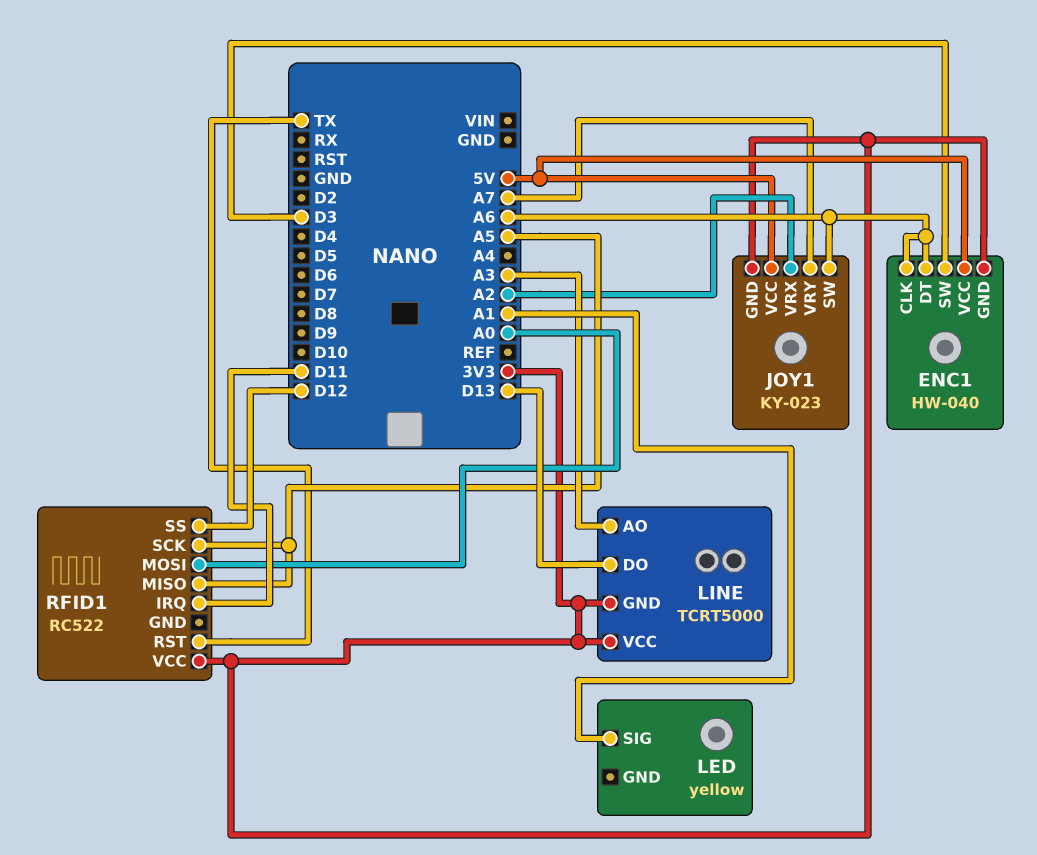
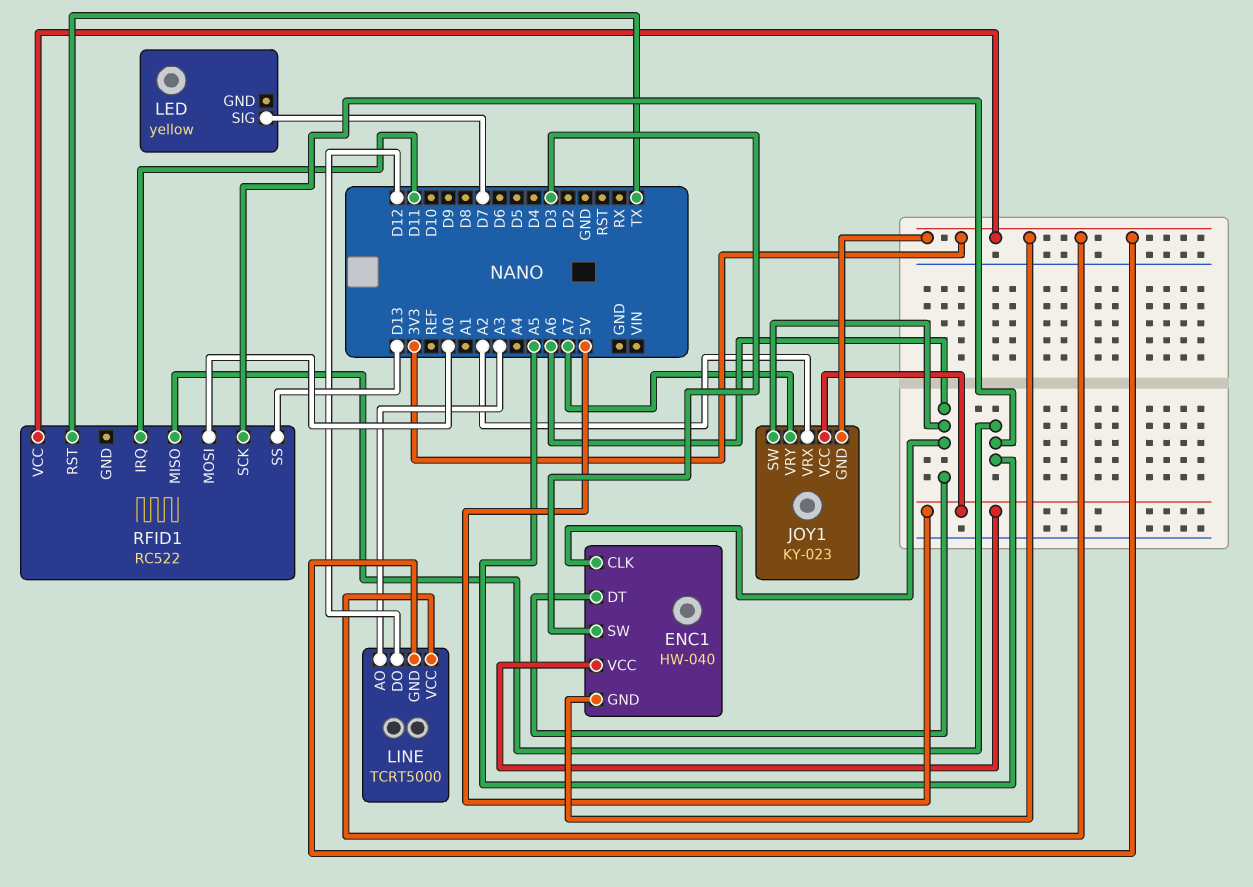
LED pin SIG: A1 -> D7
LINE pin DO: D13 -> D12
RFID1 pin SS: D12 -> D13

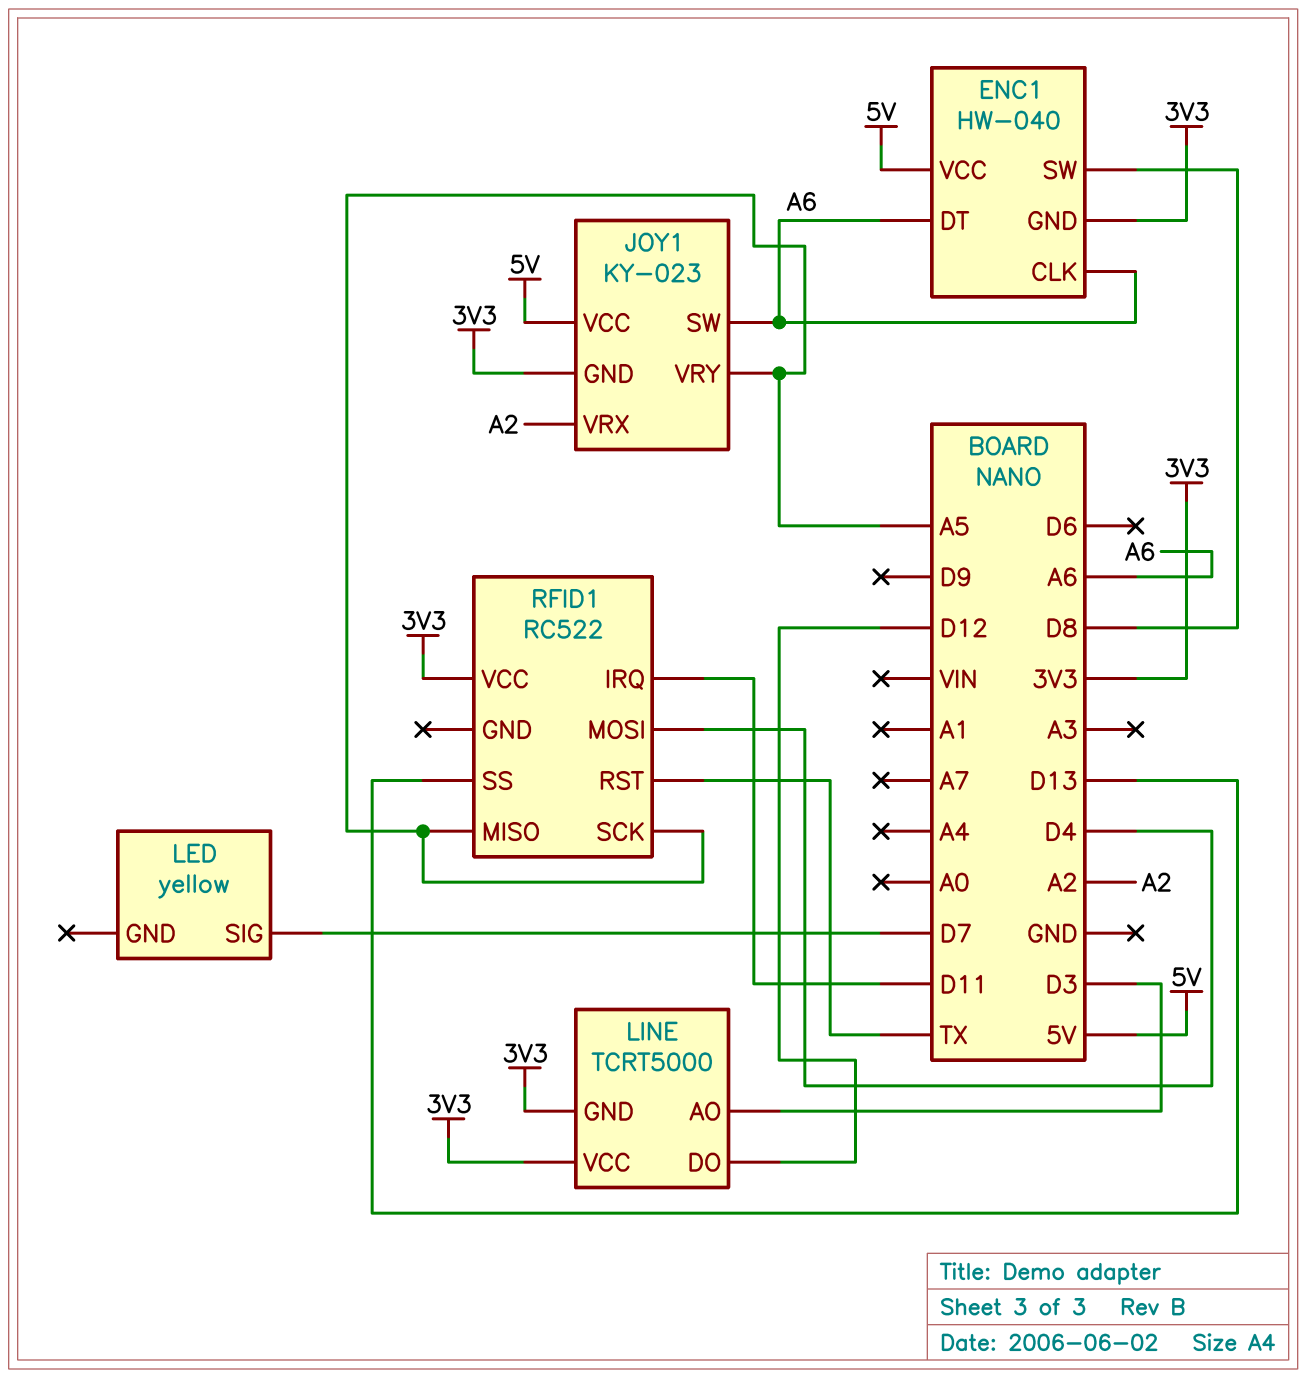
ENC1 pin SW: D3 -> D8
JOY1 pin VRY: A7 -> A5
LINE pin AO: A3 -> D3
RFID1 pin MOSI: A0 -> D4

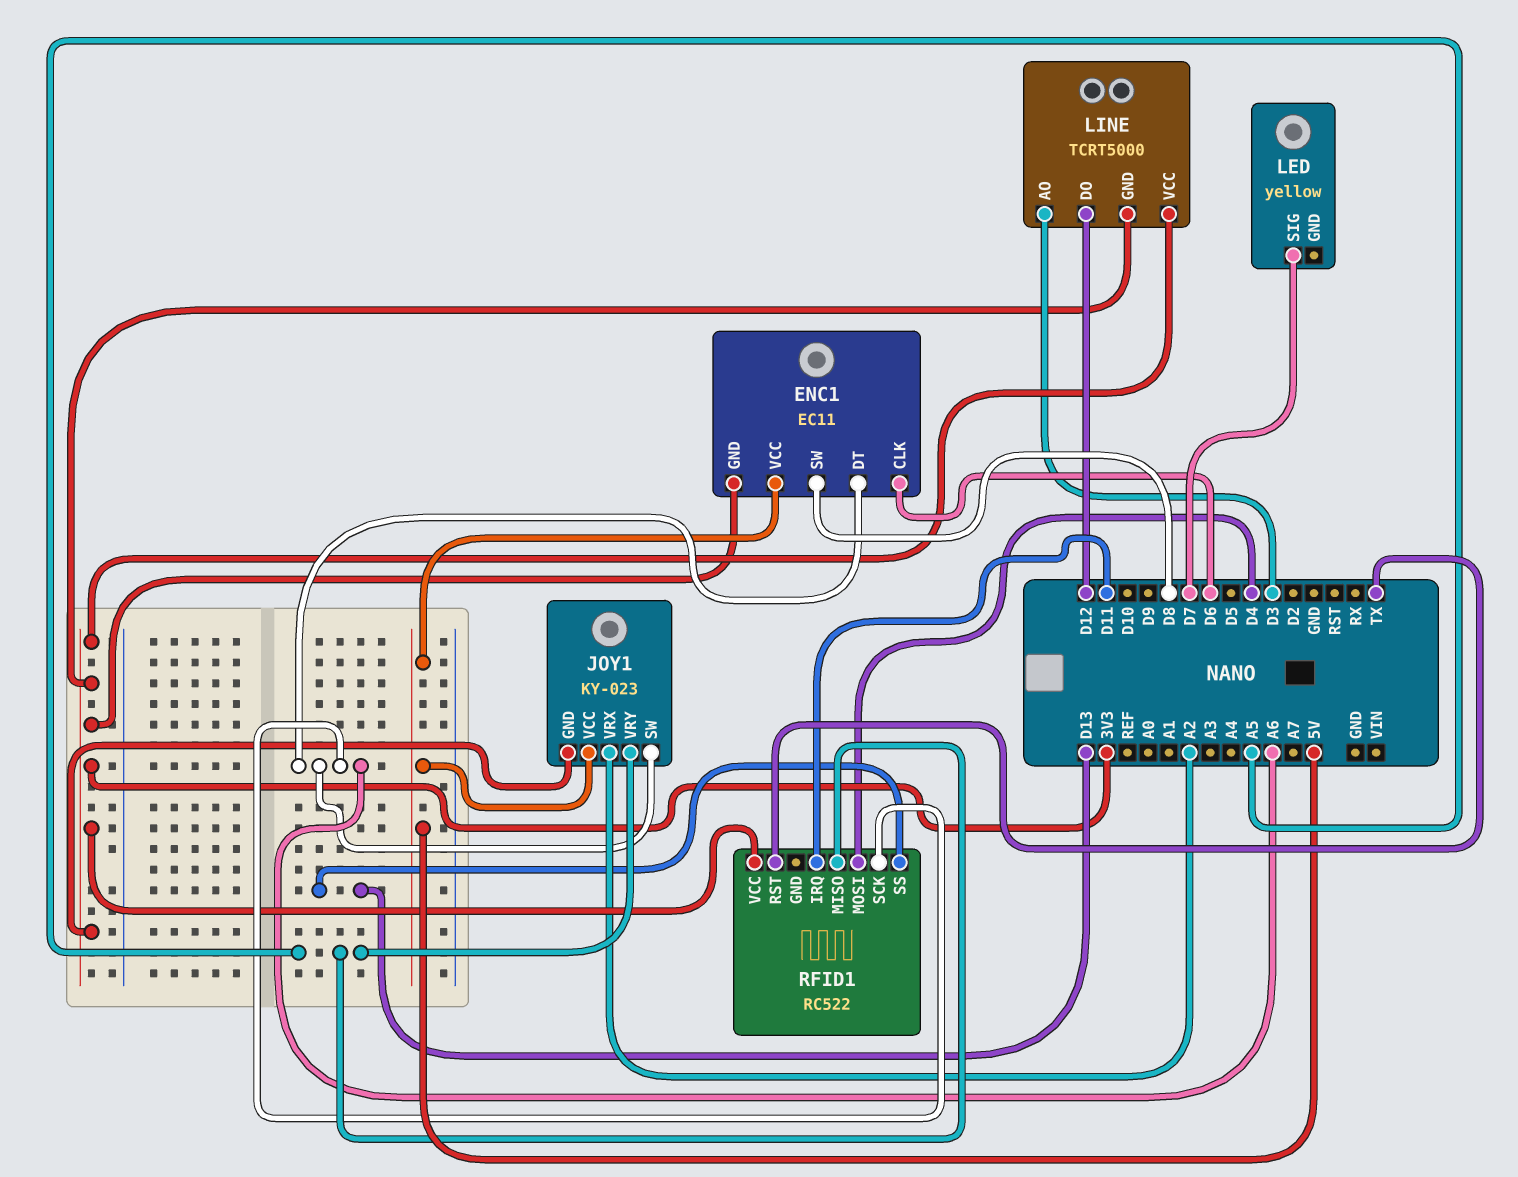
ENC1: HW-040 -> EC11
ENC1 pin CLK: A6 -> D6
RFID1 pin SCK: A5 -> A6

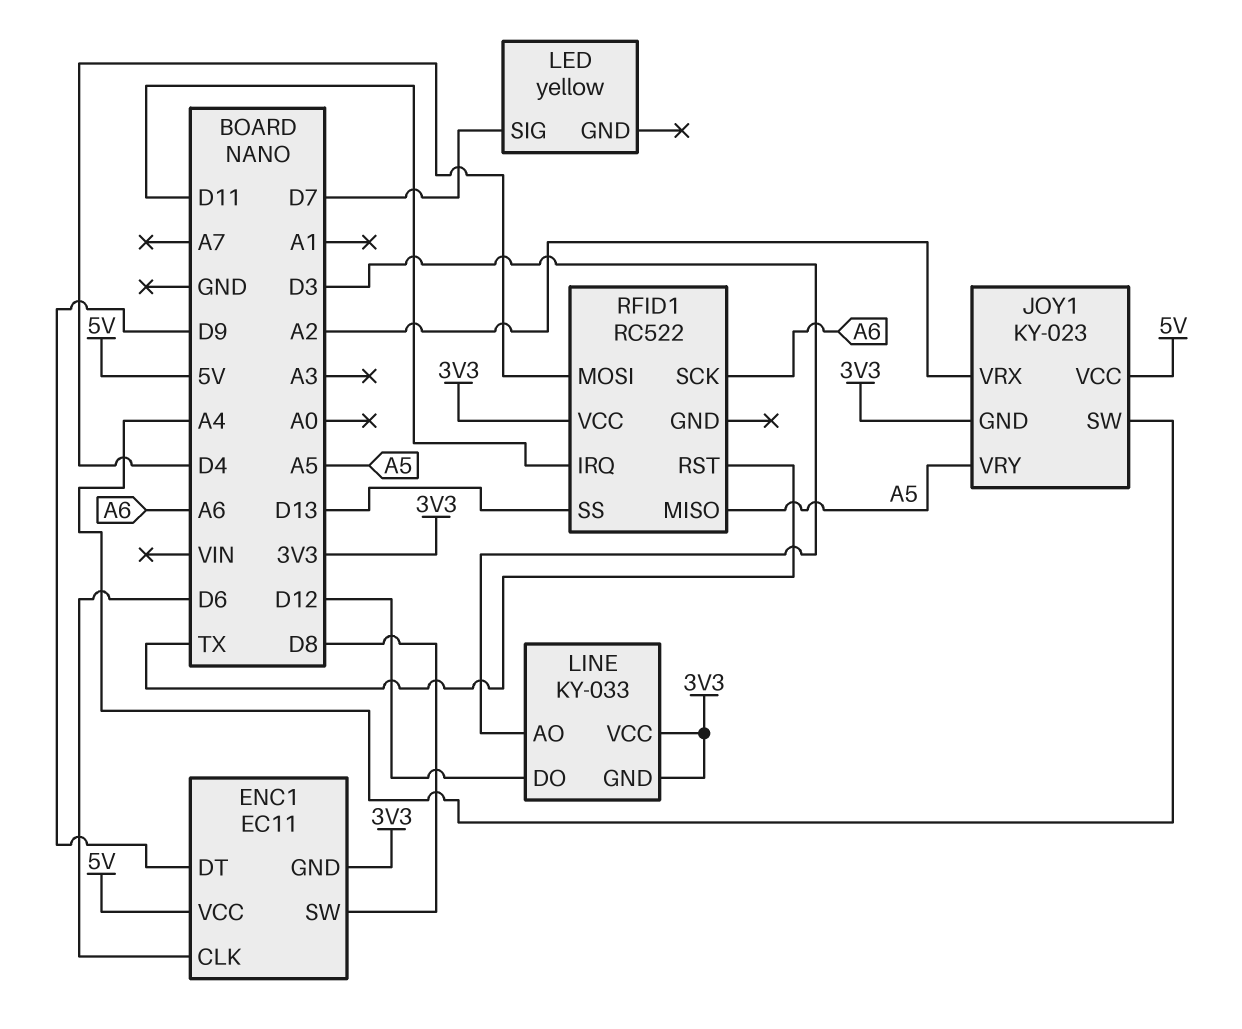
ENC1 pin DT: A6 -> D9
JOY1 pin SW: A6 -> A4
LINE: TCRT5000 -> KY-033

